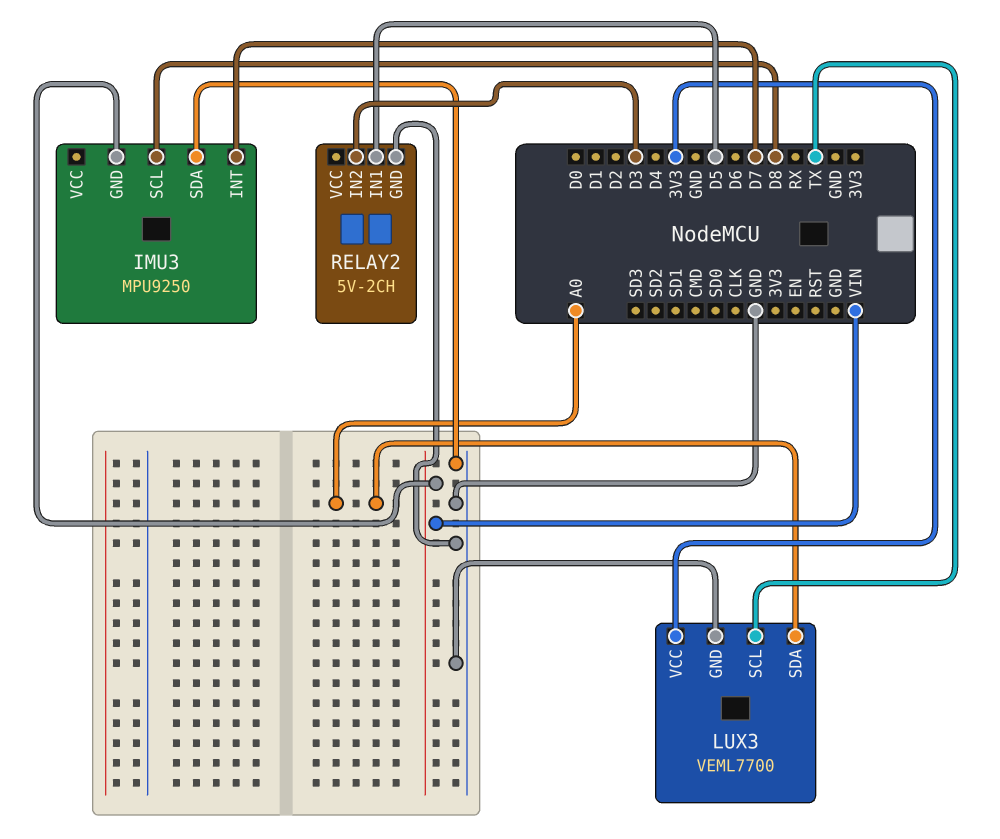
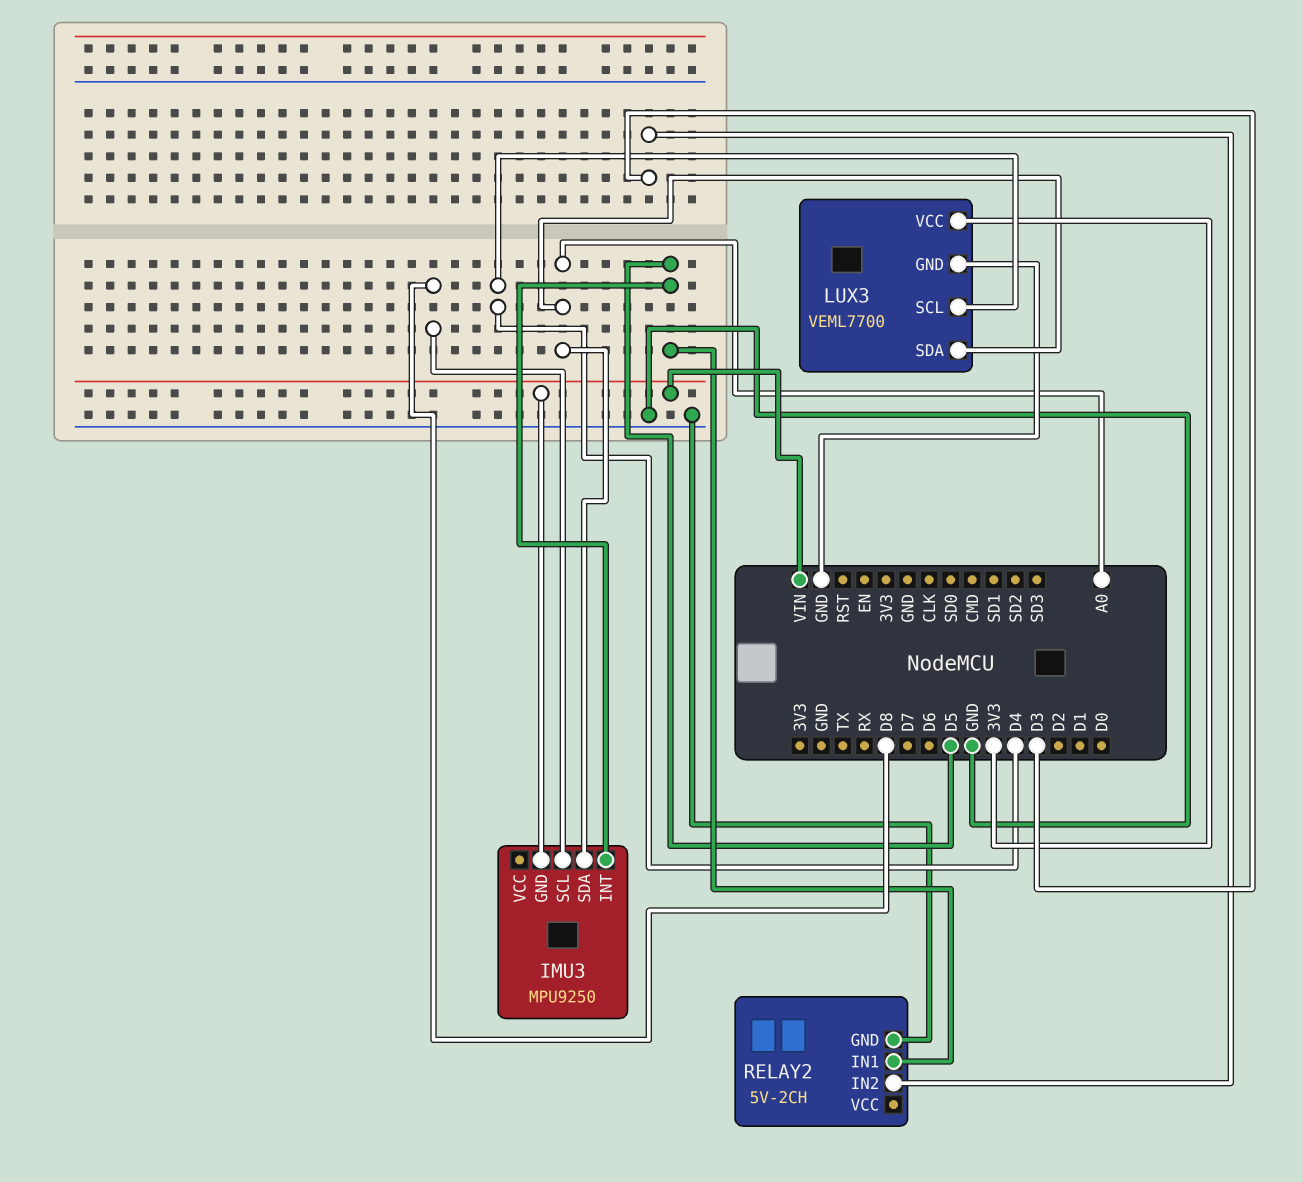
IMU3 pin INT: D7 -> D5
IMU3 pin SDA: GND -> A0
LUX3 pin SCL: TX -> D4

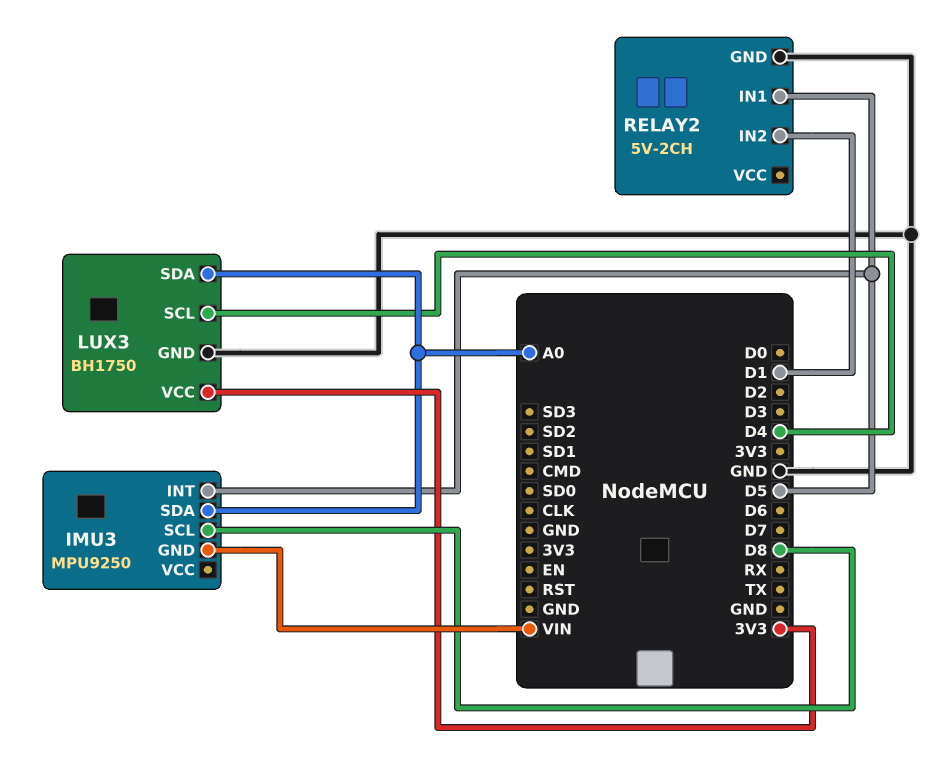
LUX3: VEML7700 -> BH1750
RELAY2 pin IN2: D3 -> D1

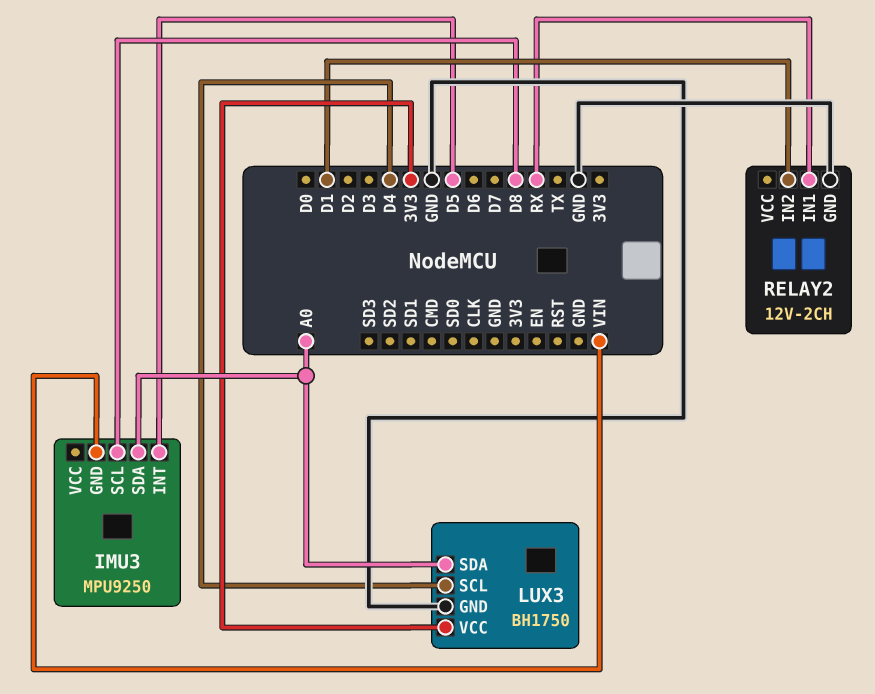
RELAY2: 5V-2CH -> 12V-2CH
RELAY2 pin IN1: D5 -> RX

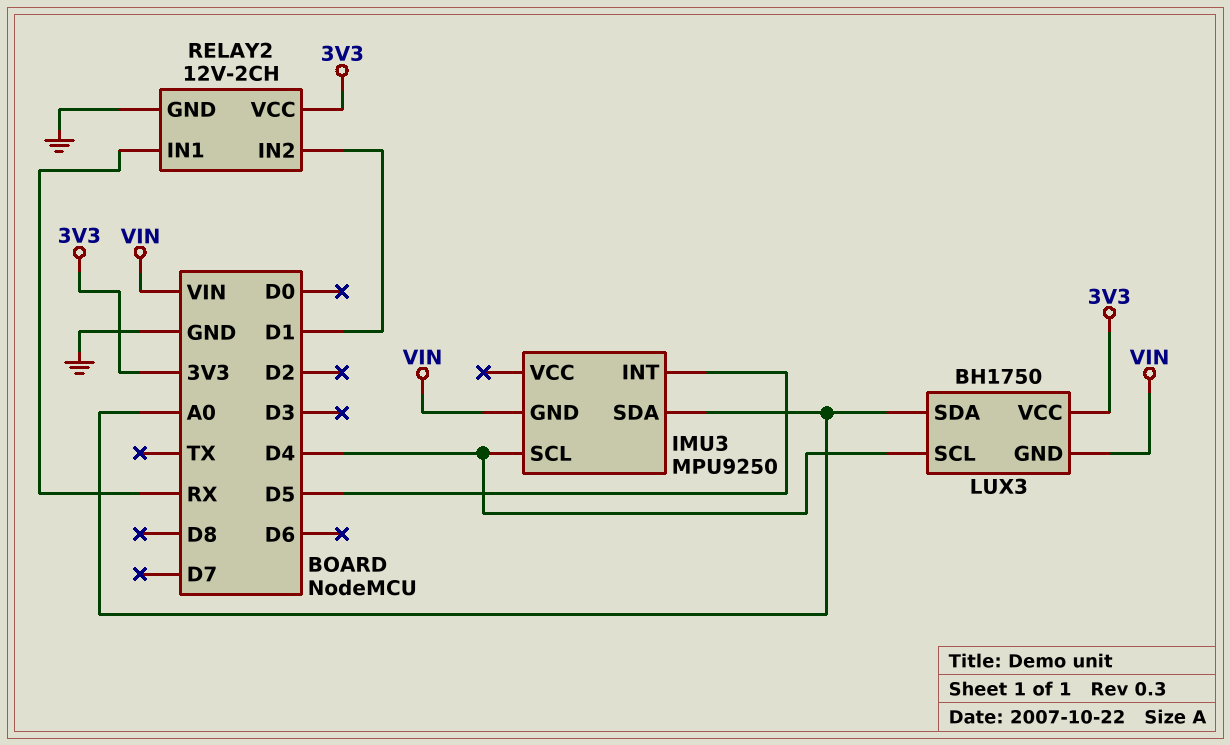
IMU3 pin SCL: D8 -> D4
LUX3 pin GND: GND -> VIN
RELAY2 pin VCC: none -> 3V3

